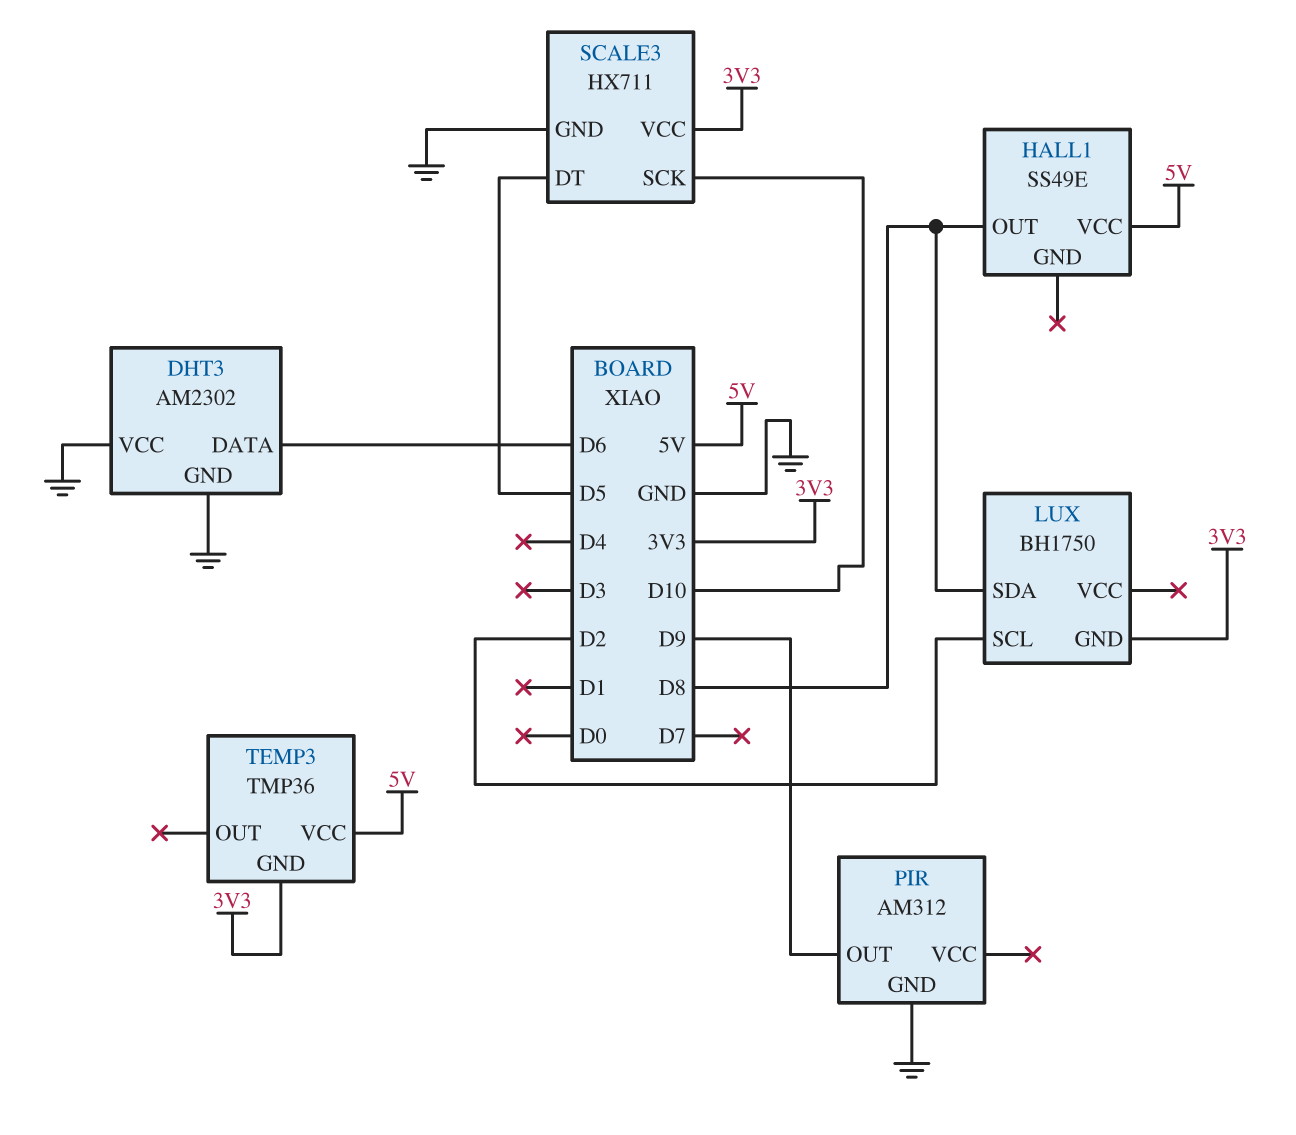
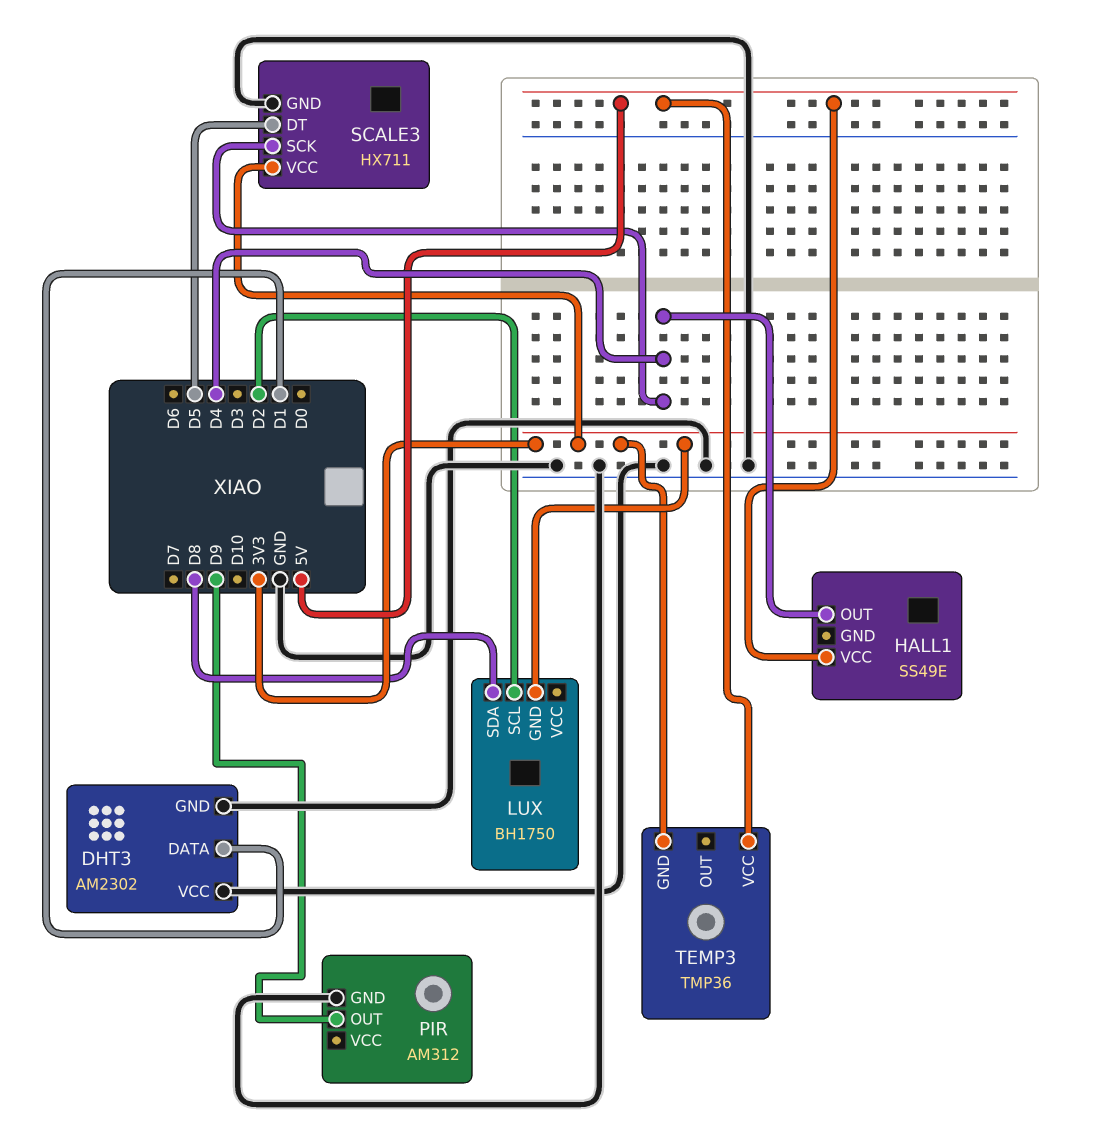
DHT3 pin DATA: D6 -> D1
HALL1 pin OUT: D8 -> D4
SCALE3 pin SCK: D10 -> D4

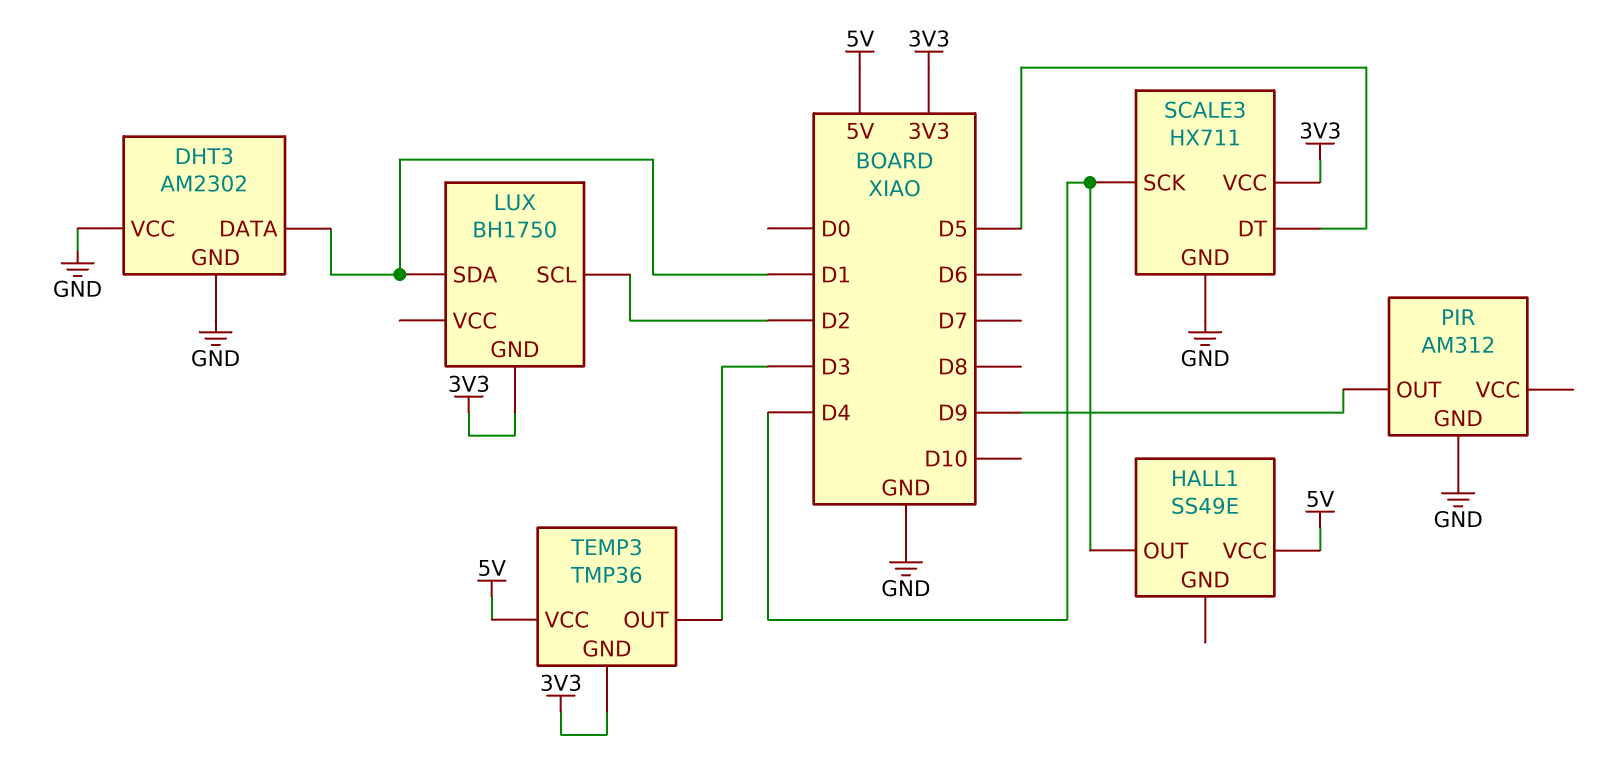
LUX pin SDA: D8 -> D1
TEMP3 pin OUT: none -> D3

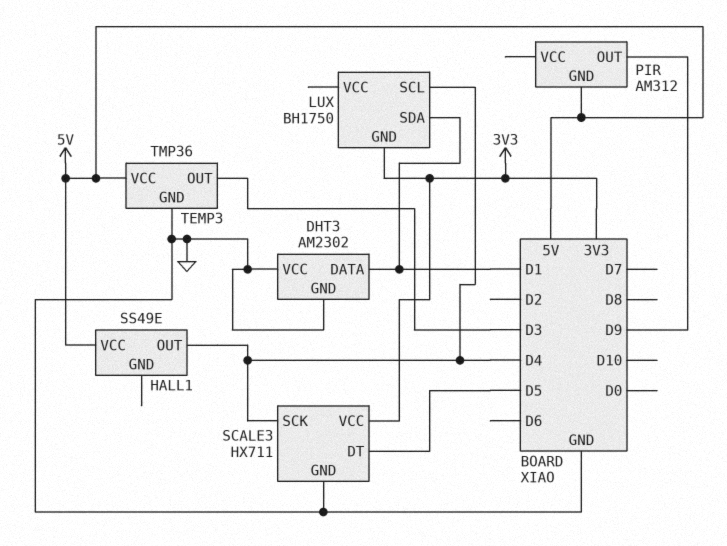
LUX pin SCL: D2 -> D4
PIR pin GND: GND -> 5V
TEMP3 pin GND: 3V3 -> GND

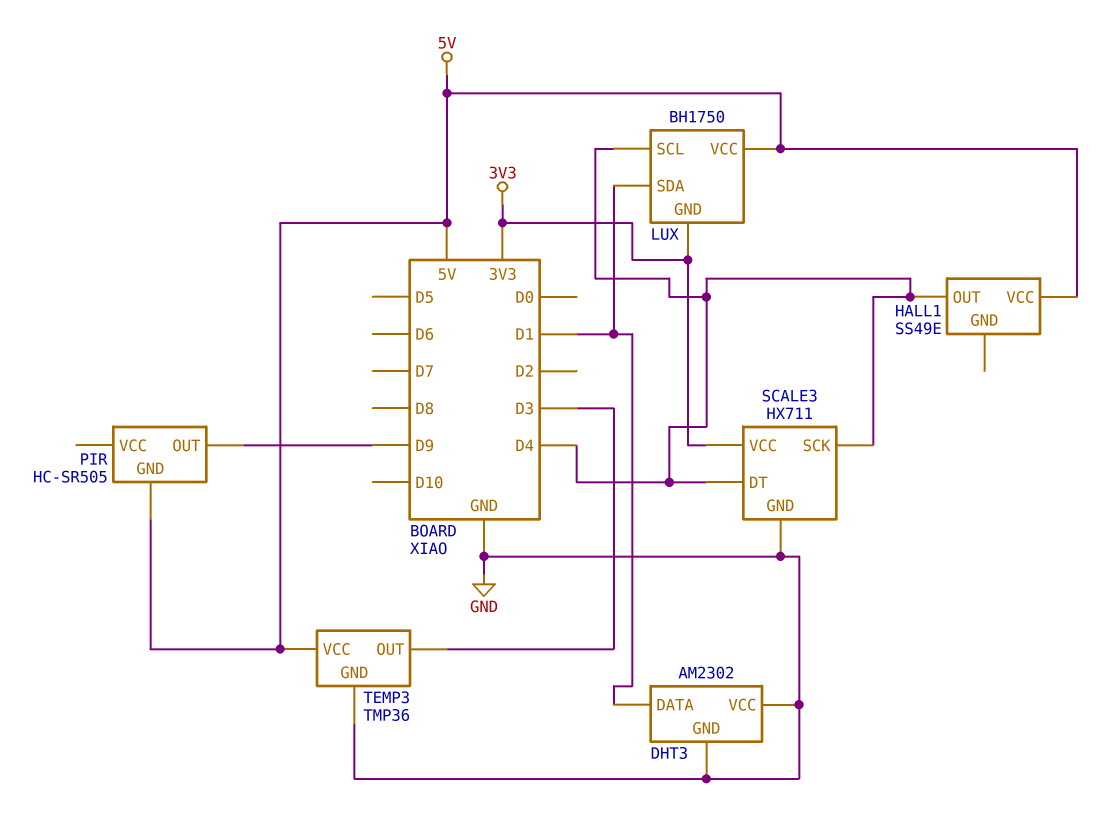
LUX pin VCC: none -> 5V
PIR: AM312 -> HC-SR505
SCALE3 pin DT: D5 -> D4

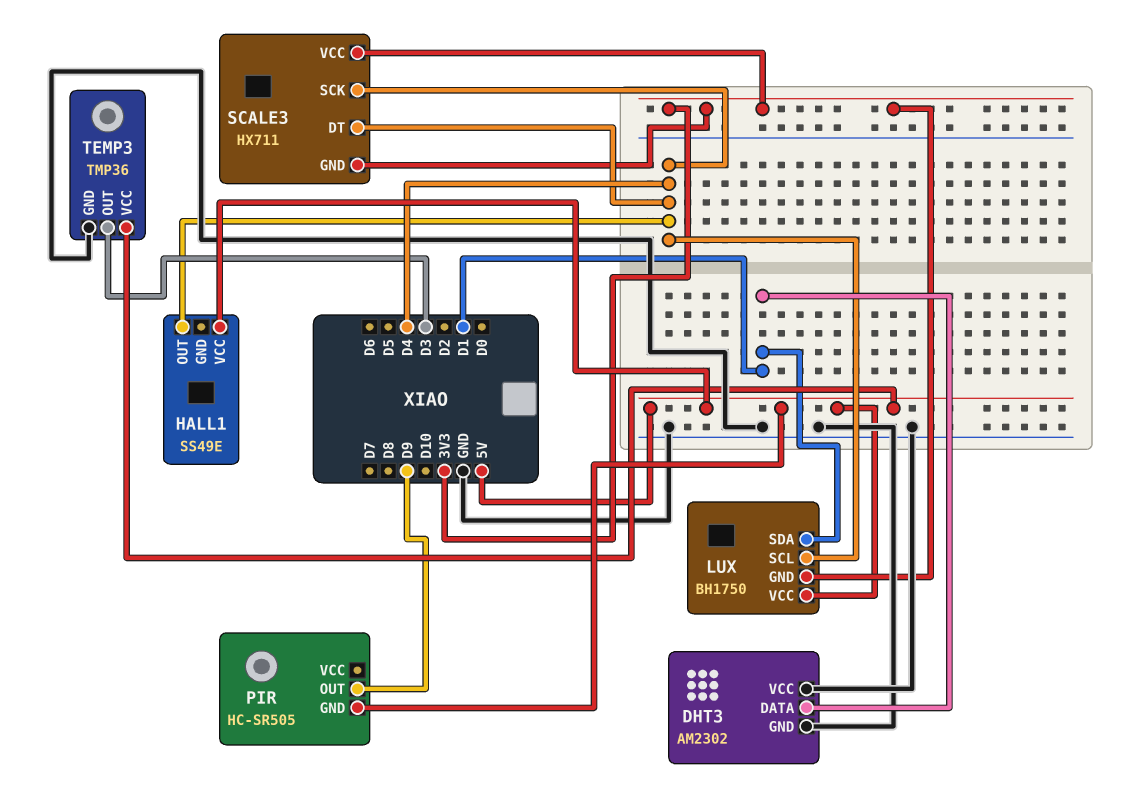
SCALE3 pin GND: GND -> 3V3

